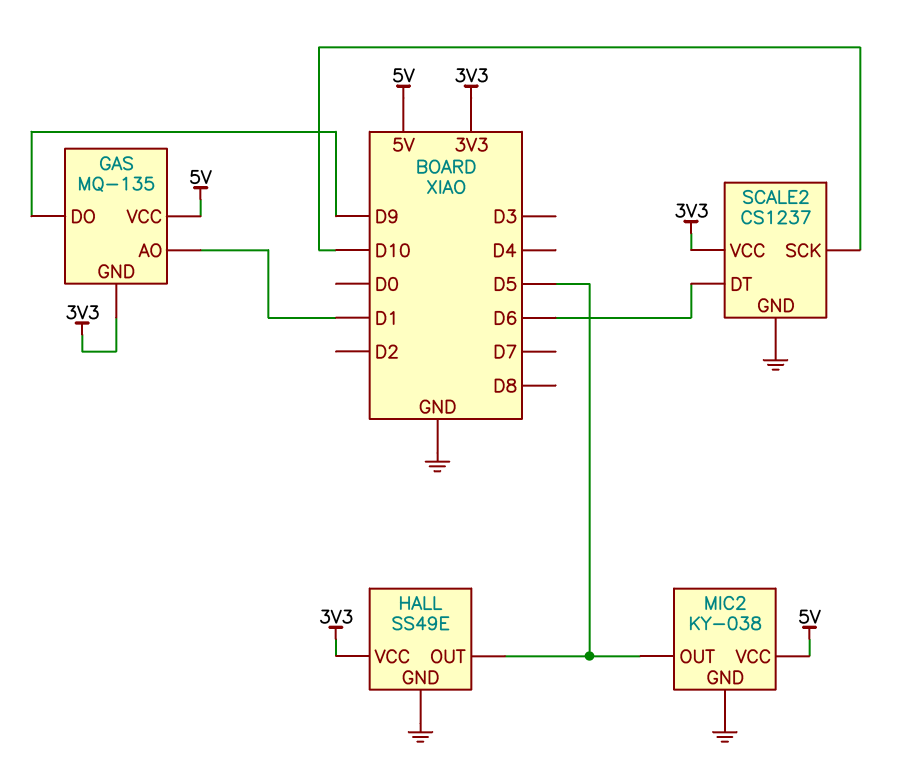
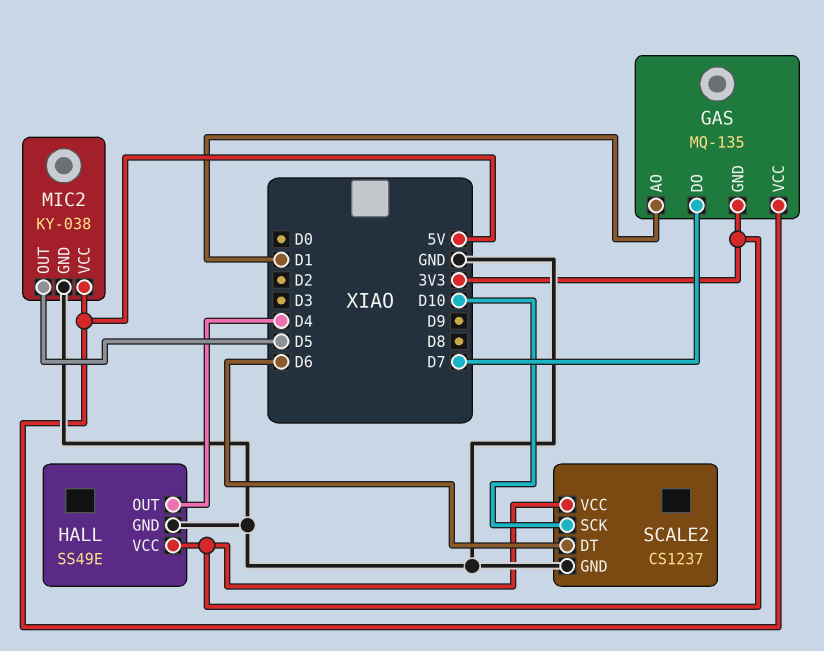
GAS pin DO: D9 -> D7
HALL pin OUT: D5 -> D4

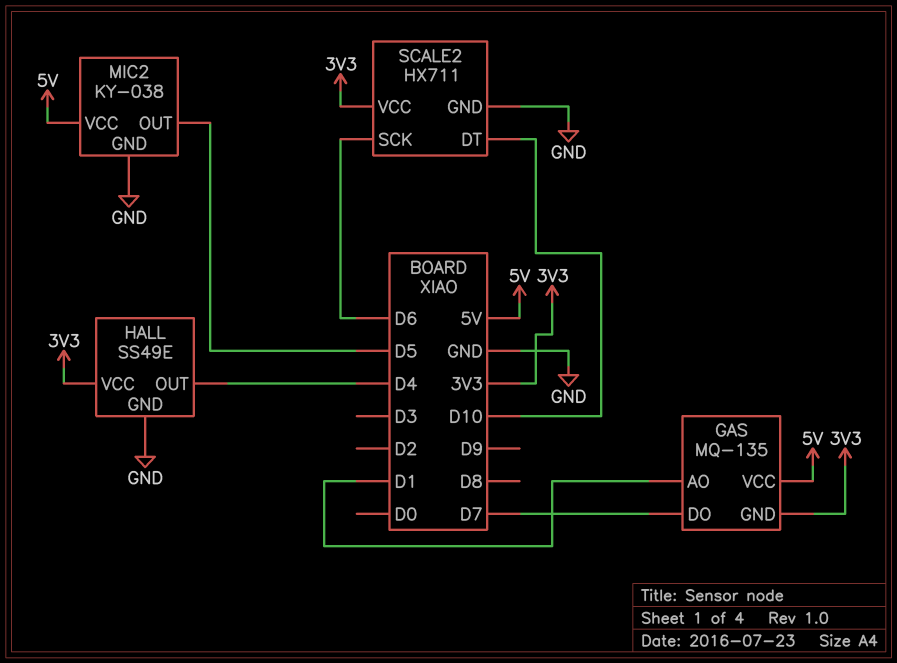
SCALE2: CS1237 -> HX711
SCALE2 pin DT: D6 -> D10
SCALE2 pin SCK: D10 -> D6

